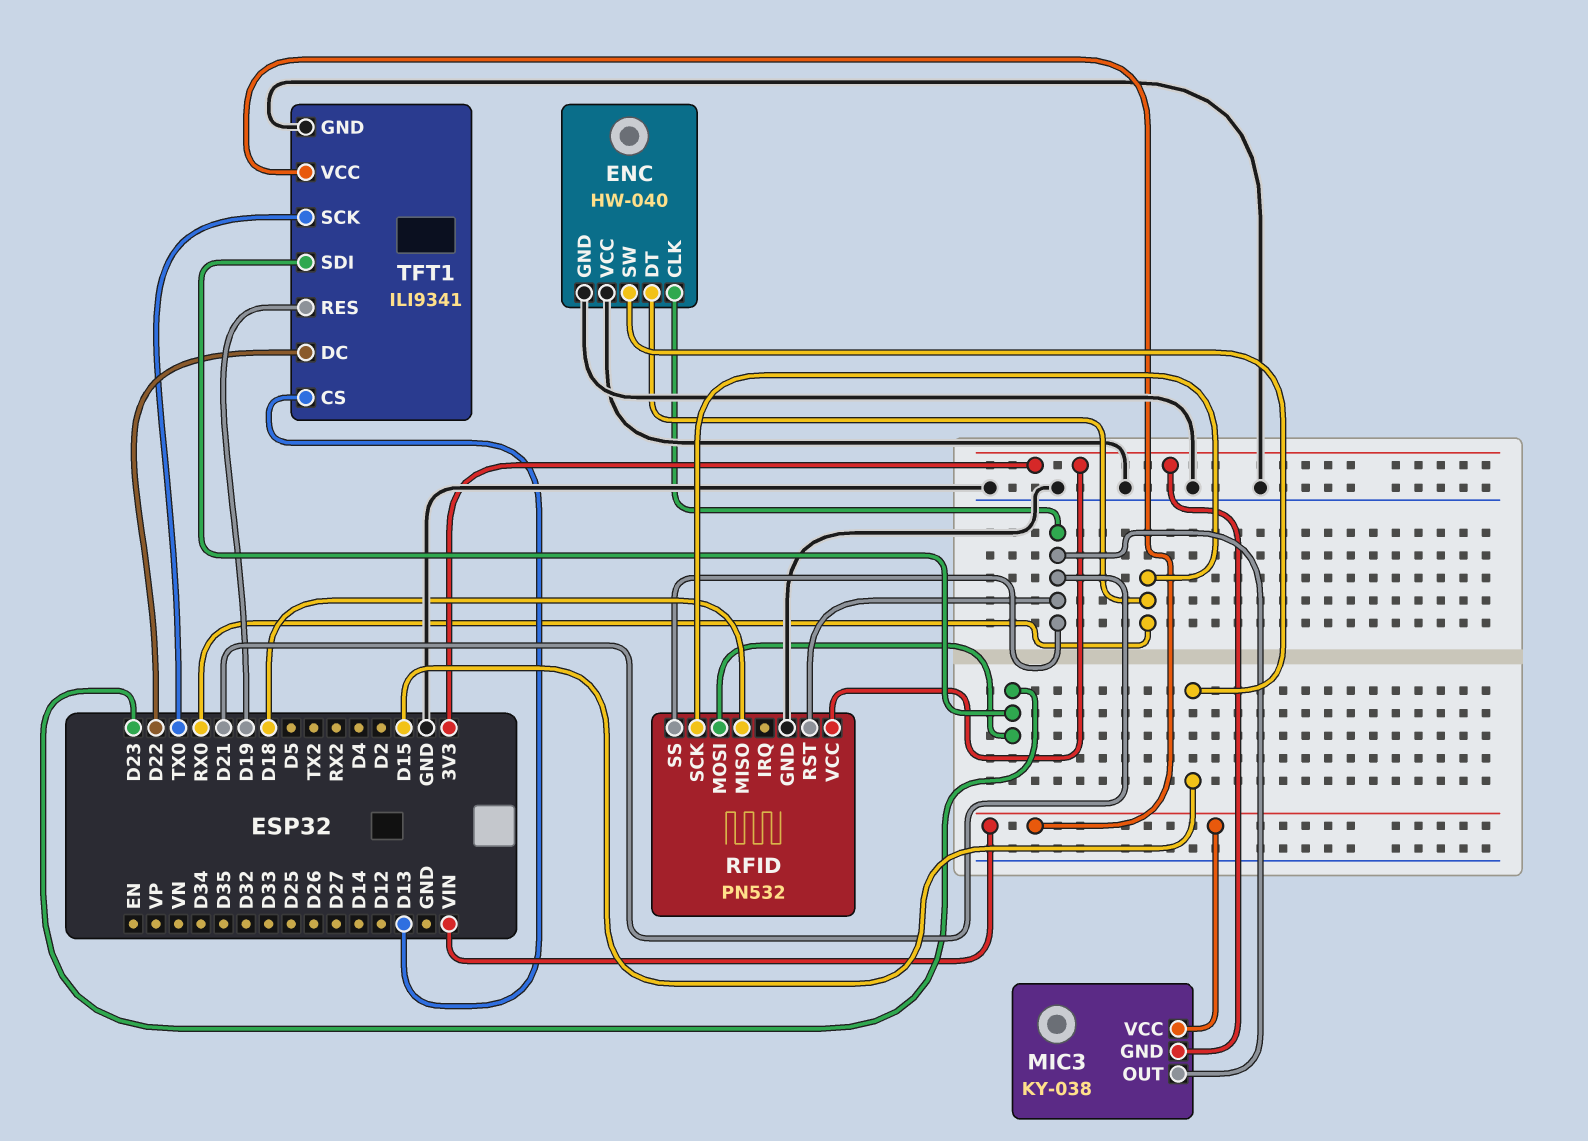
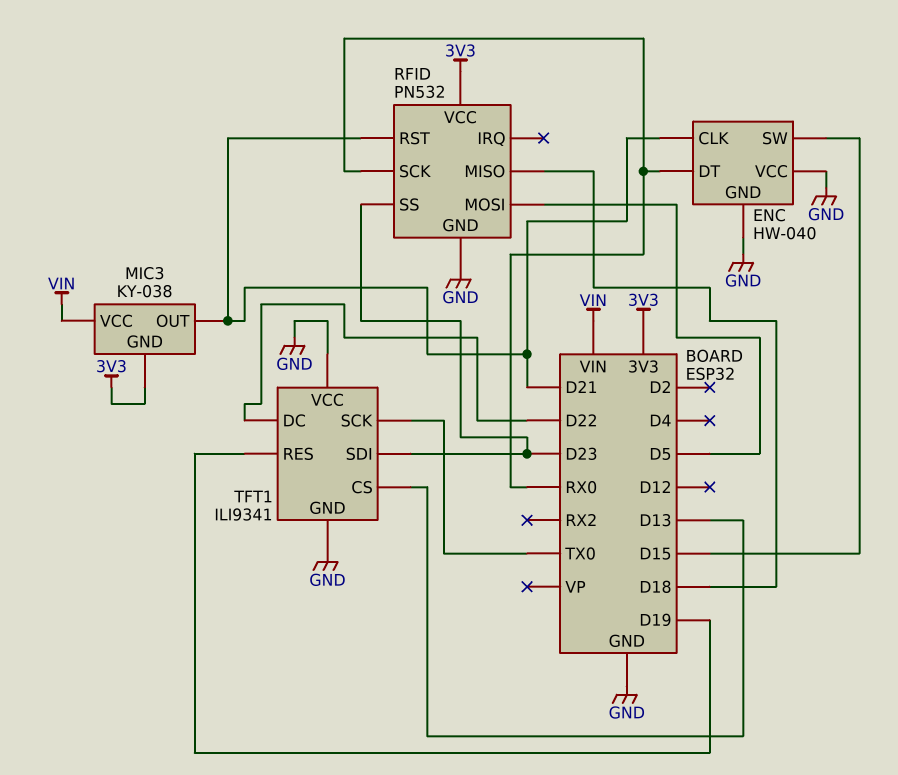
RFID pin MOSI: D23 -> D5
RFID pin SS: D21 -> D23
TFT1 pin VCC: VIN -> GND

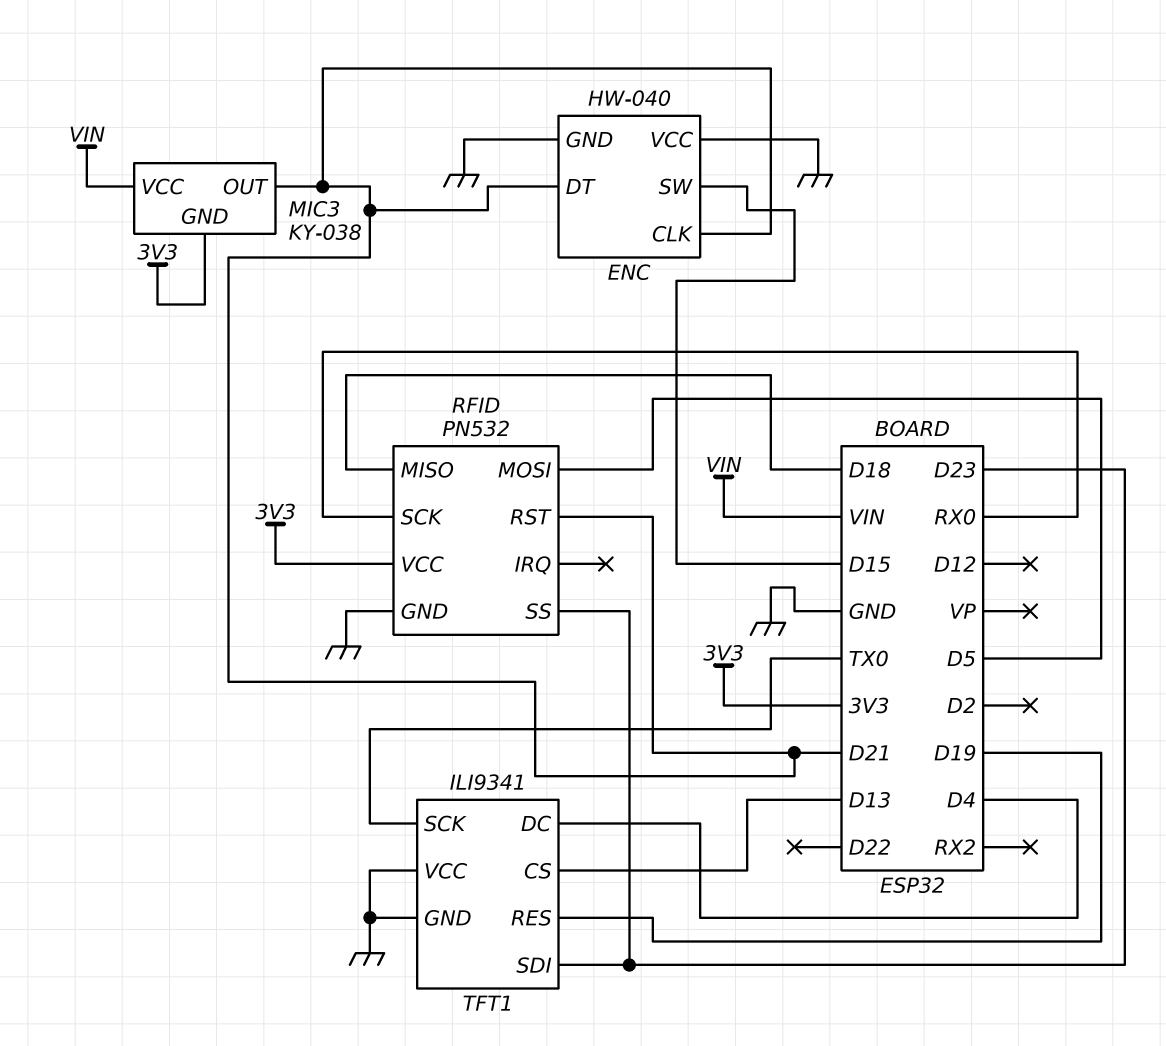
ENC pin DT: RX0 -> D21
TFT1 pin DC: D22 -> D4

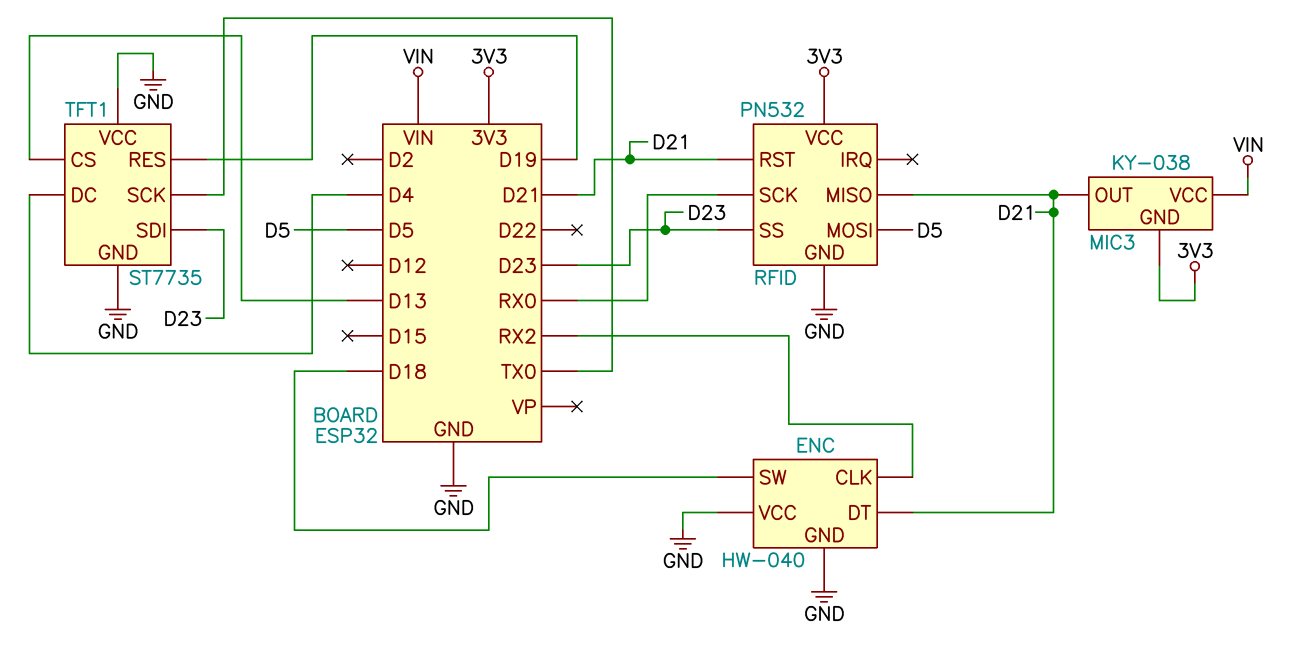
ENC pin CLK: D21 -> RX2
ENC pin SW: D15 -> D18
RFID pin MISO: D18 -> D21
TFT1: ILI9341 -> ST7735

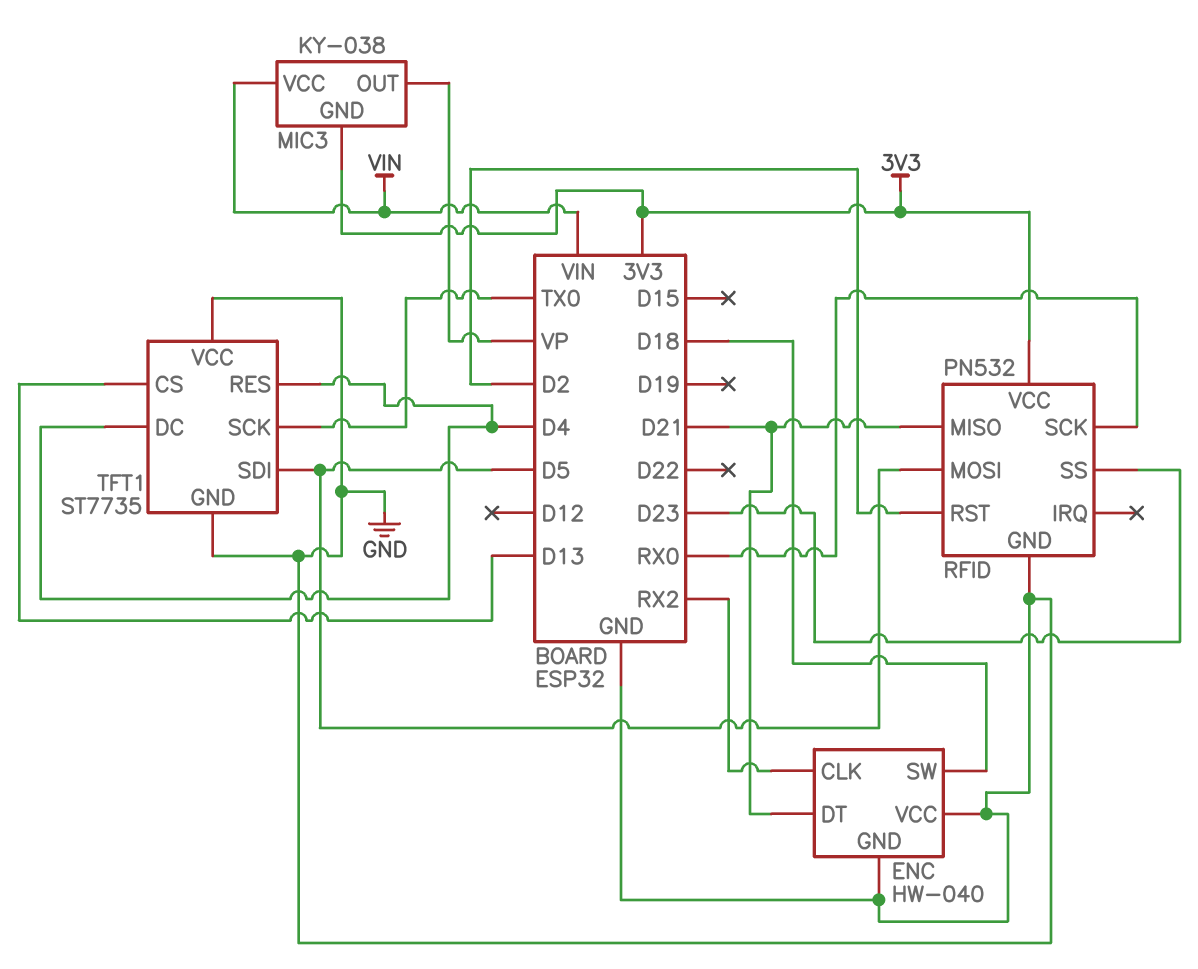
MIC3 pin OUT: D21 -> VP
RFID pin RST: D21 -> D2
TFT1 pin RES: D19 -> D4
TFT1 pin SDI: D23 -> D5

